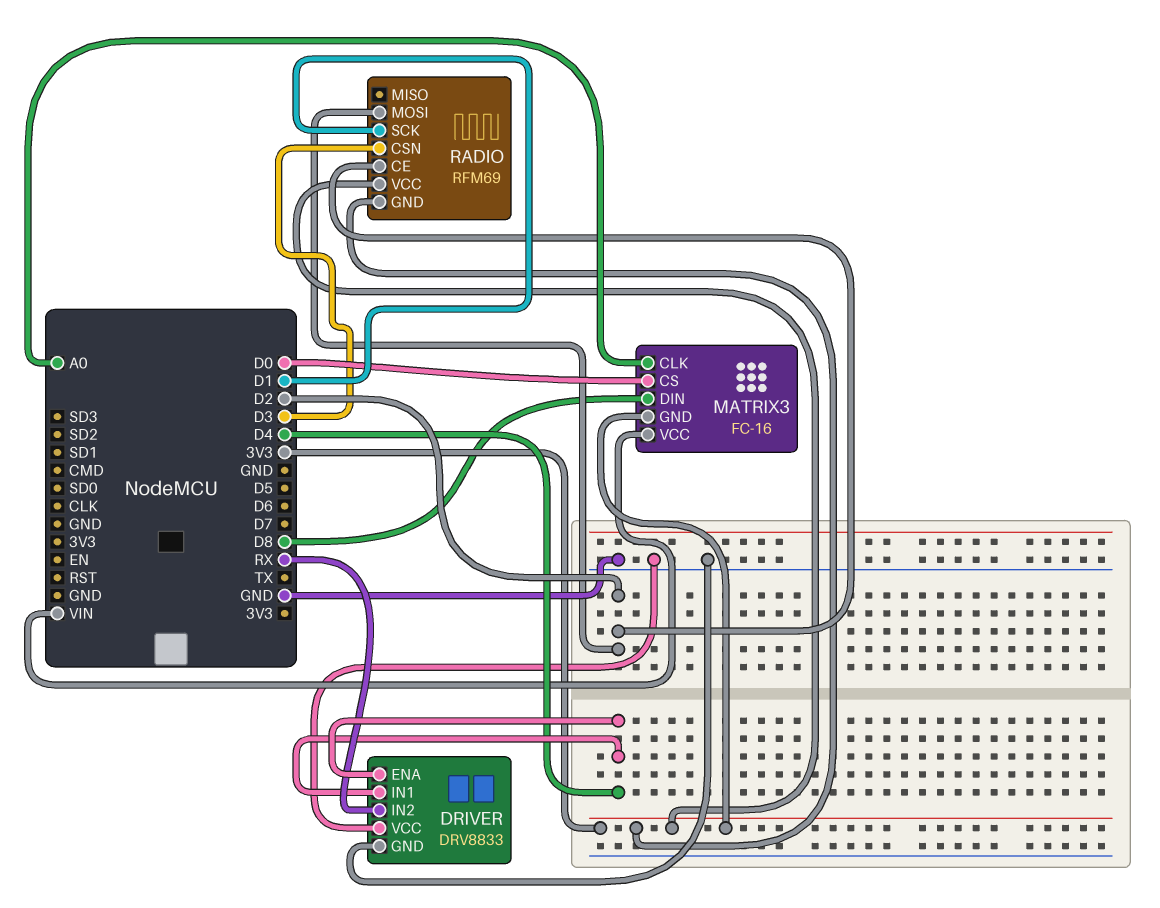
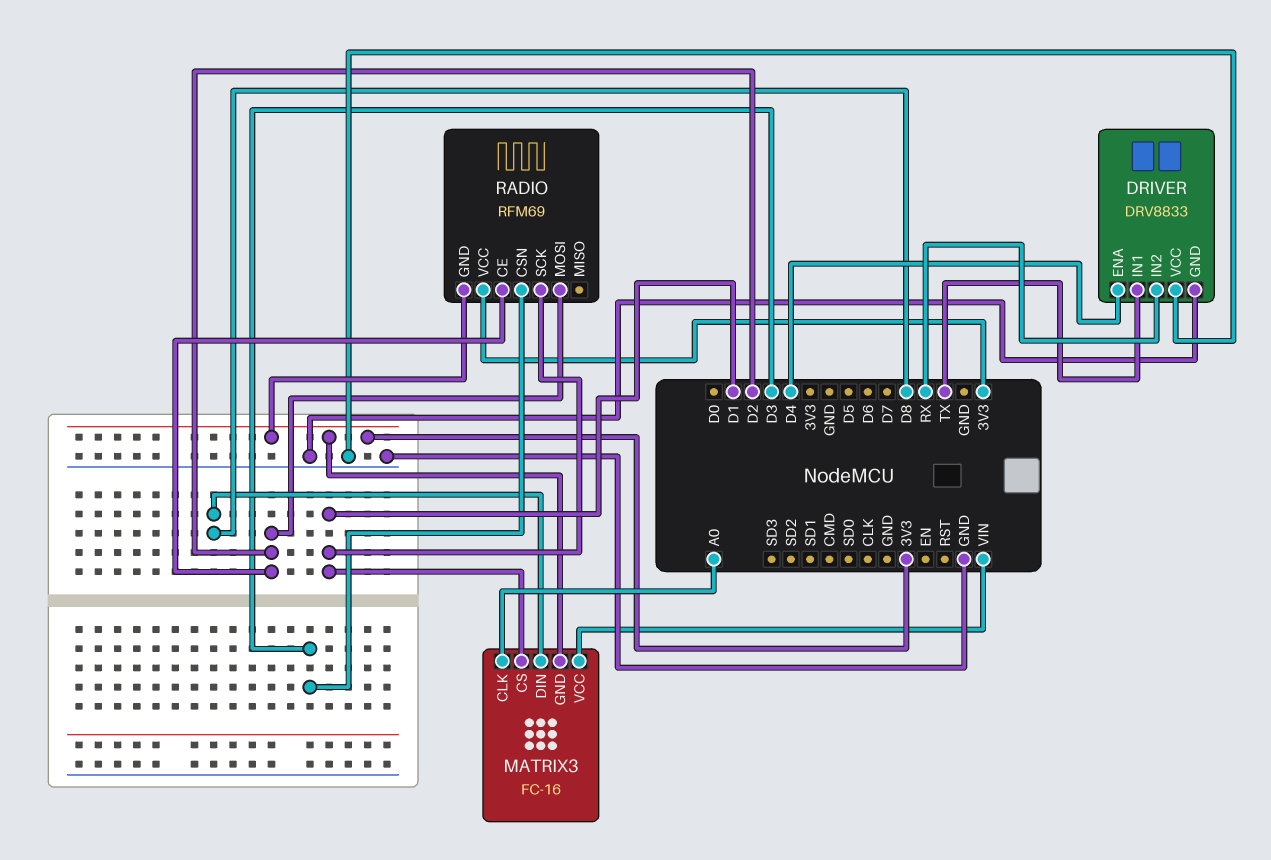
DRIVER pin IN1: D4 -> TX
MATRIX3 pin CS: D0 -> D1

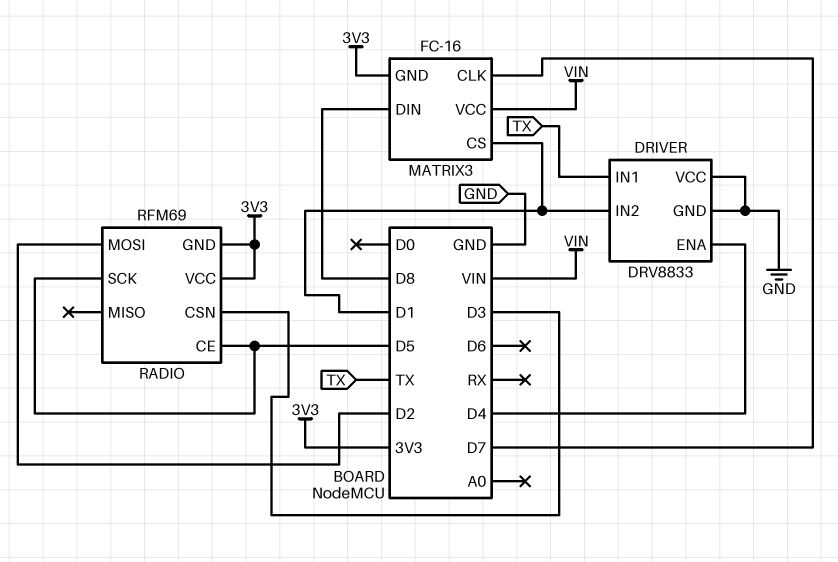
DRIVER pin IN2: RX -> D1
MATRIX3 pin CLK: A0 -> D7
RADIO pin CE: D2 -> D5
RADIO pin SCK: D1 -> D5

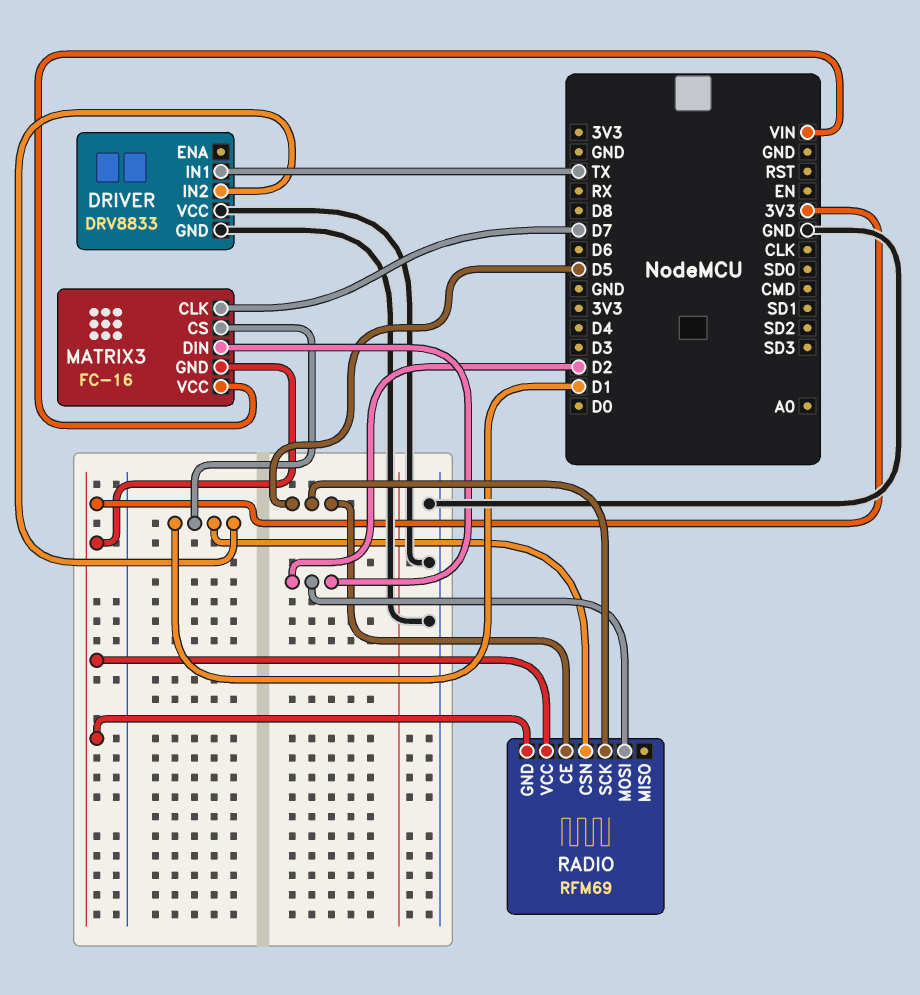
DRIVER pin ENA: D4 -> none
MATRIX3 pin DIN: D8 -> D2
RADIO pin CSN: D3 -> D1

